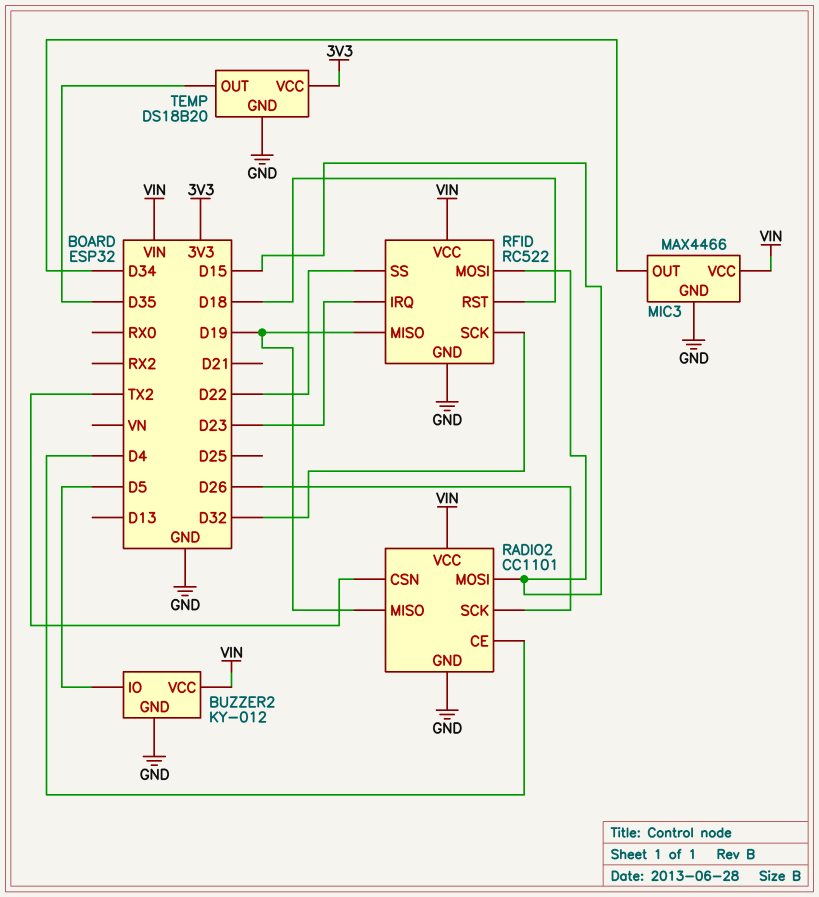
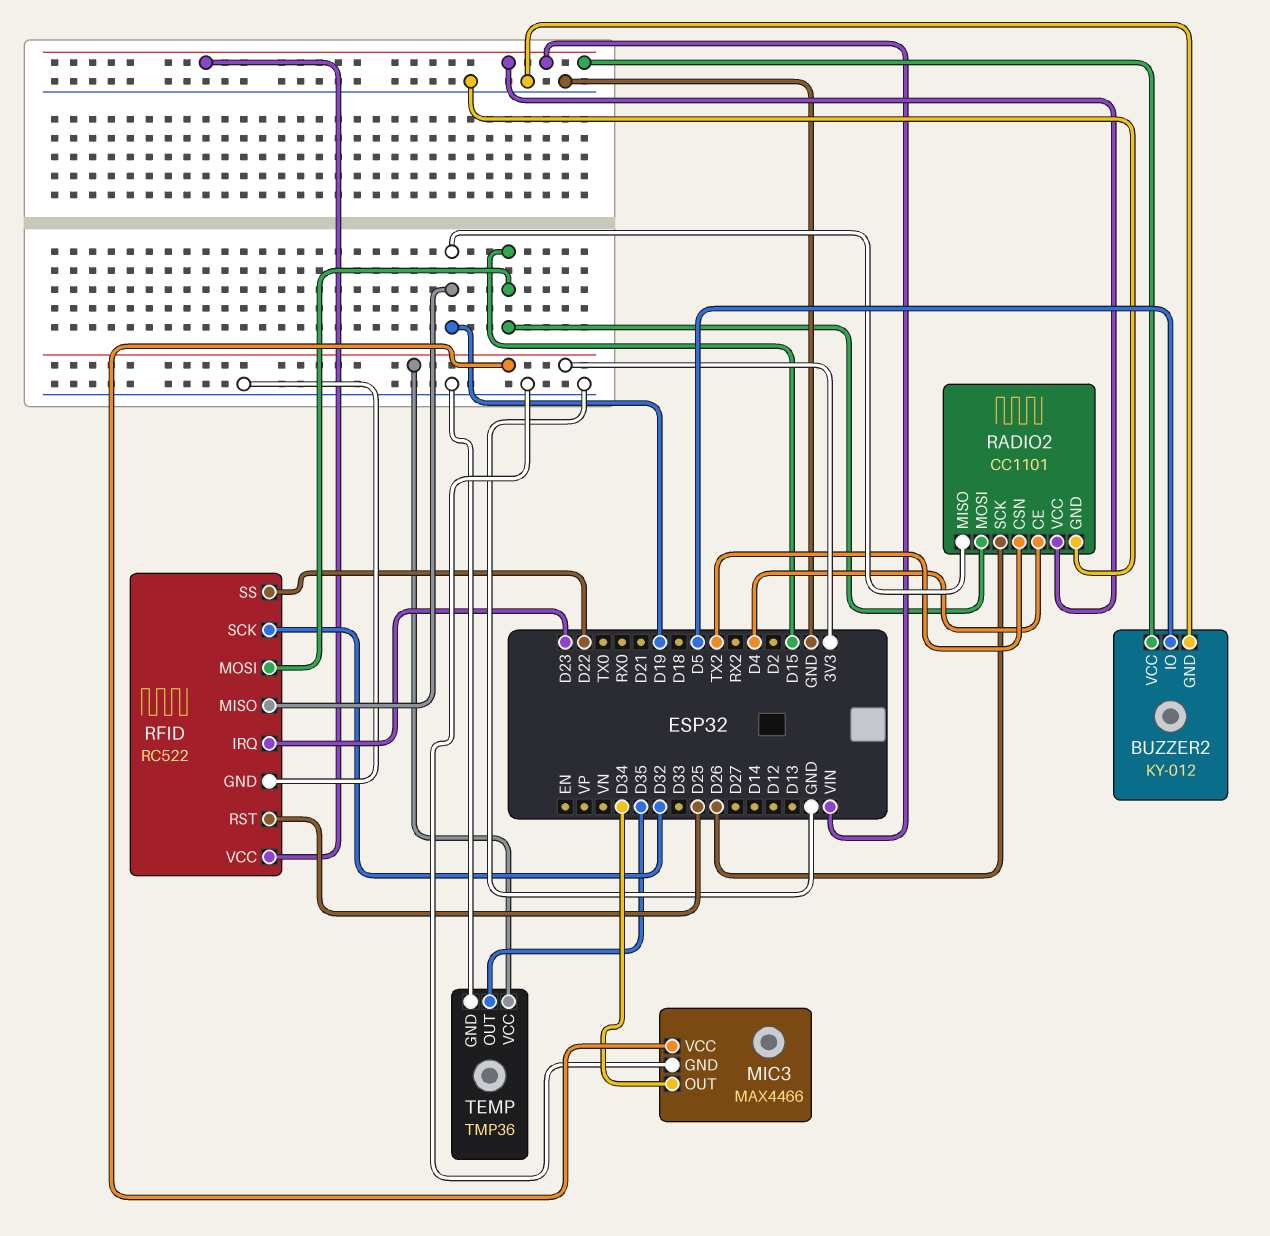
MIC3 pin VCC: VIN -> 3V3
RFID pin RST: D18 -> D25
TEMP: DS18B20 -> TMP36

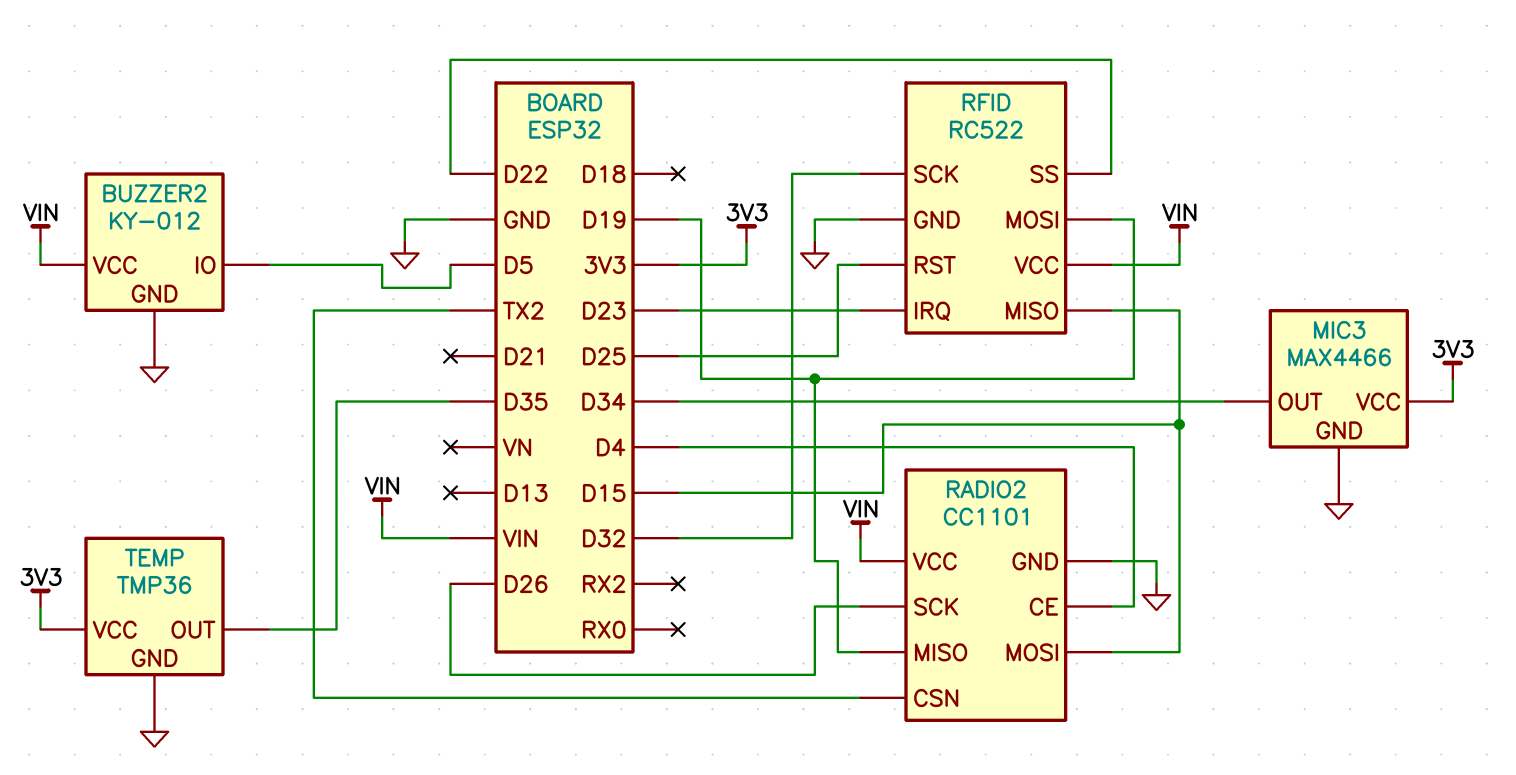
RFID pin MISO: D19 -> D15
RFID pin MOSI: D15 -> D19

